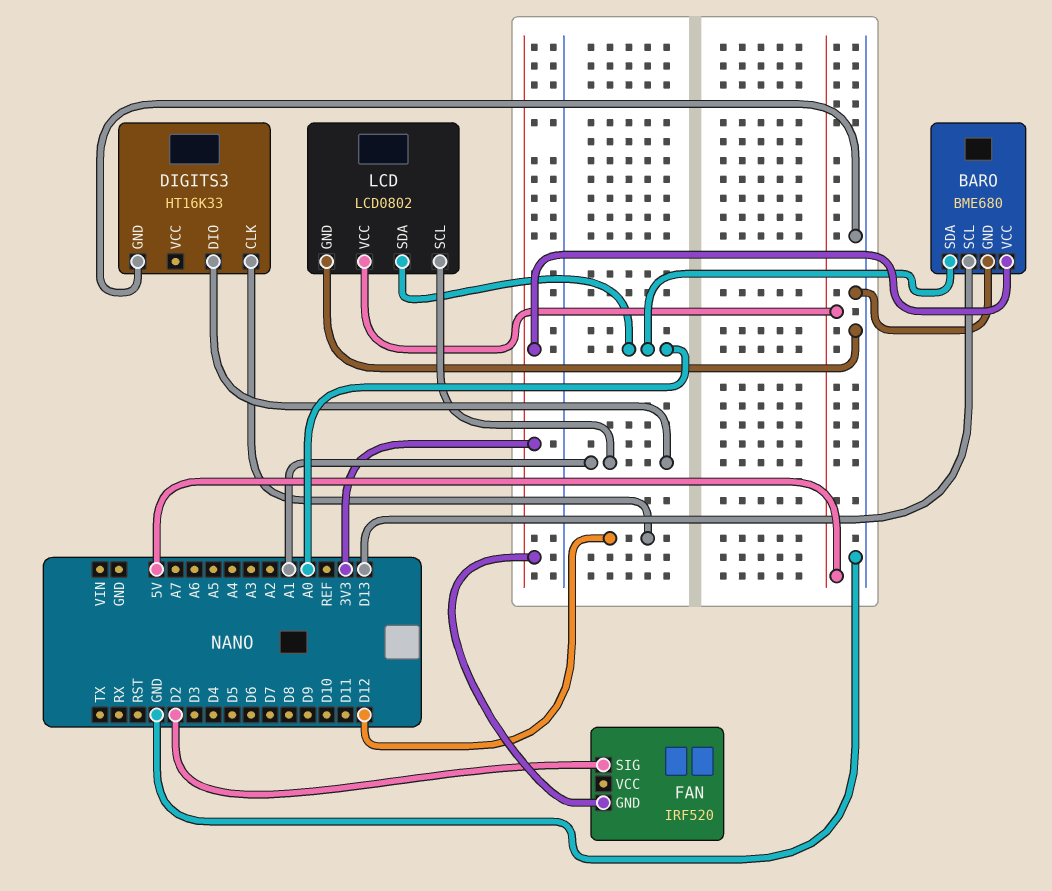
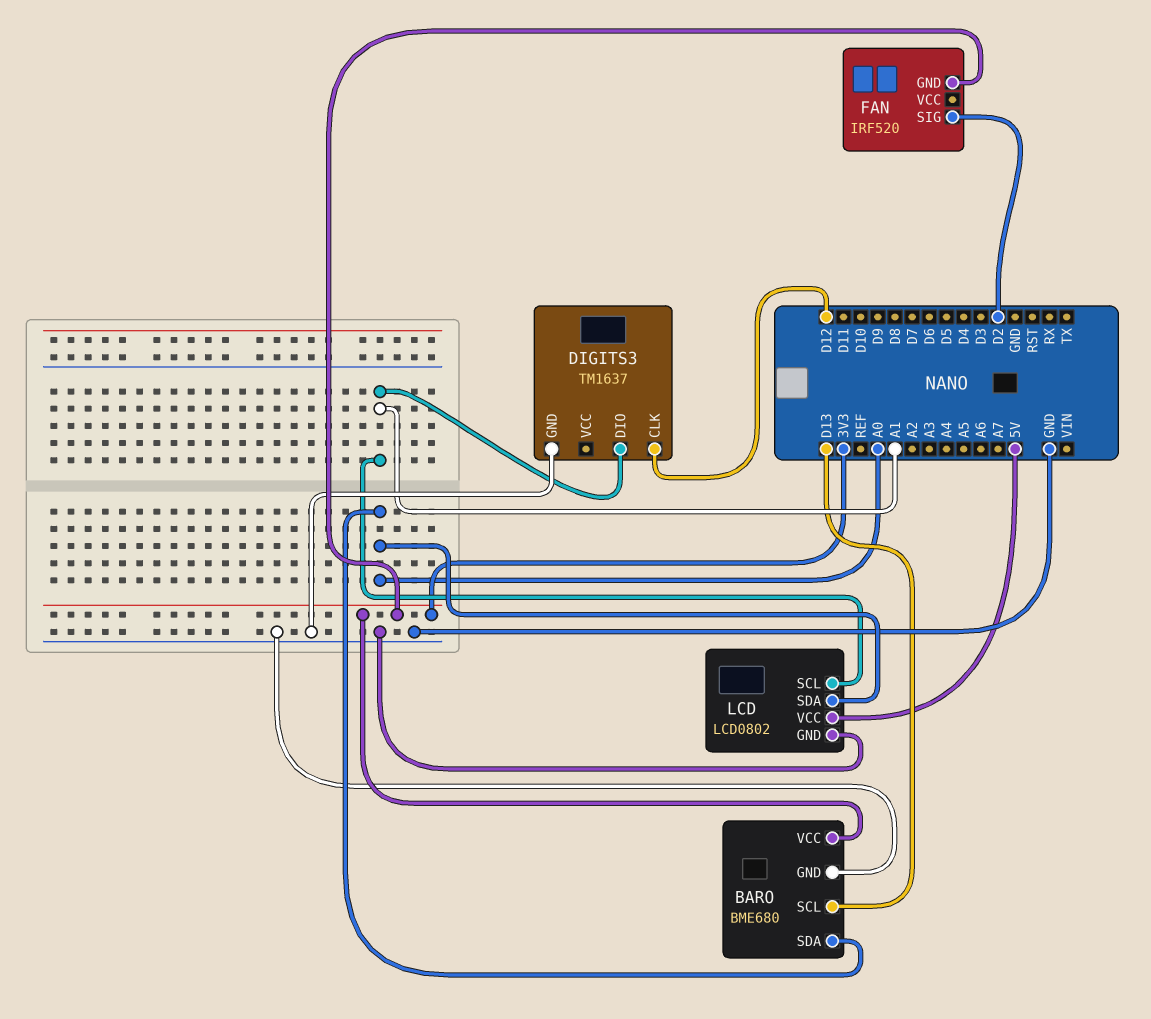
DIGITS3: HT16K33 -> TM1637

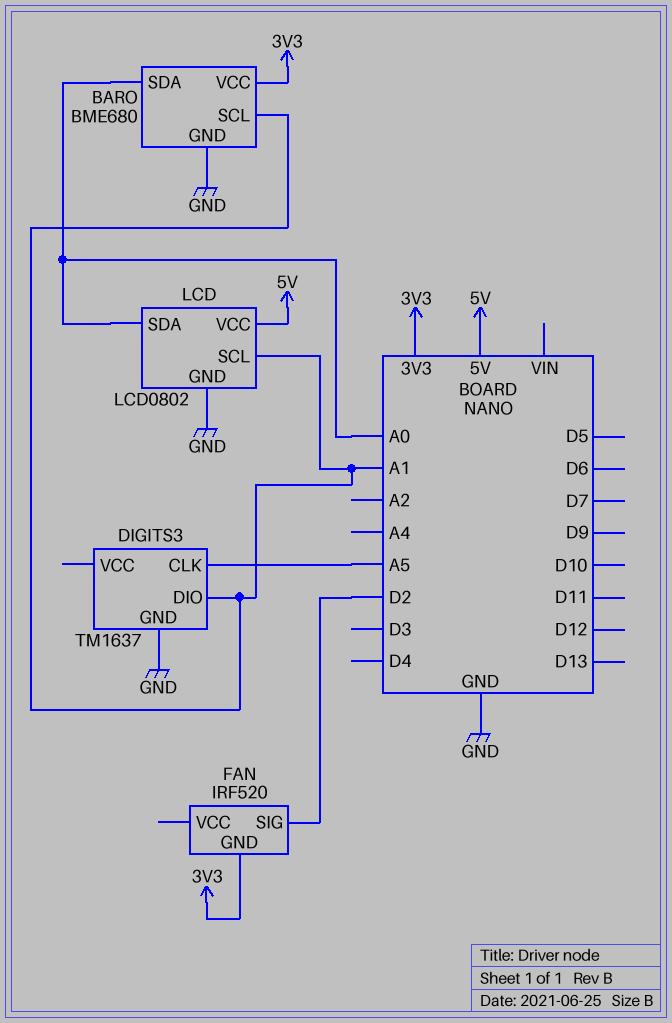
BARO pin SCL: D13 -> A1
DIGITS3 pin CLK: D12 -> A5

